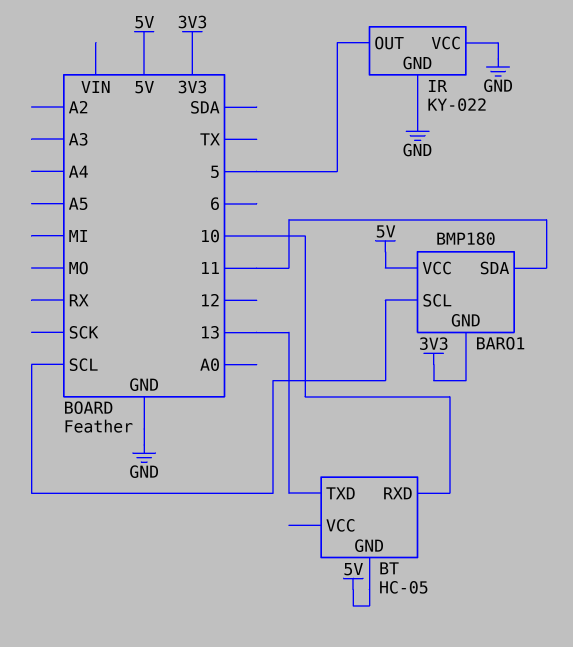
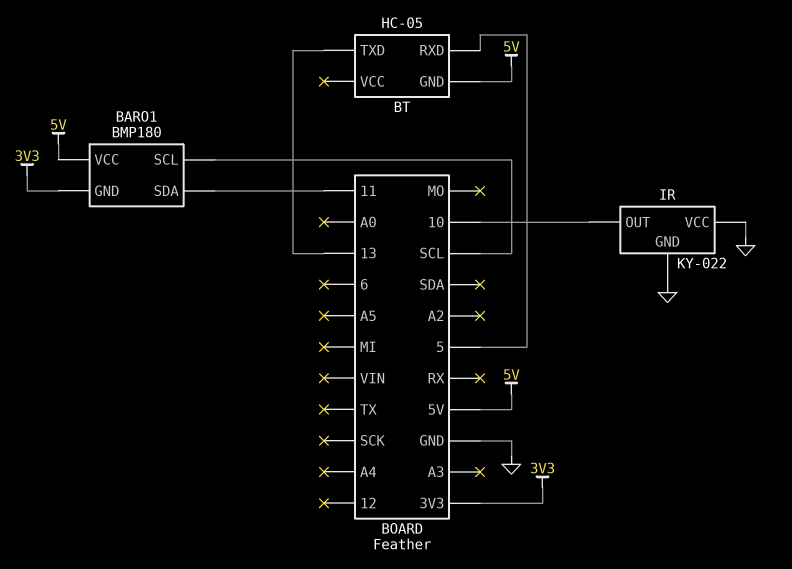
BT pin RXD: 10 -> 5
IR pin OUT: 5 -> 10

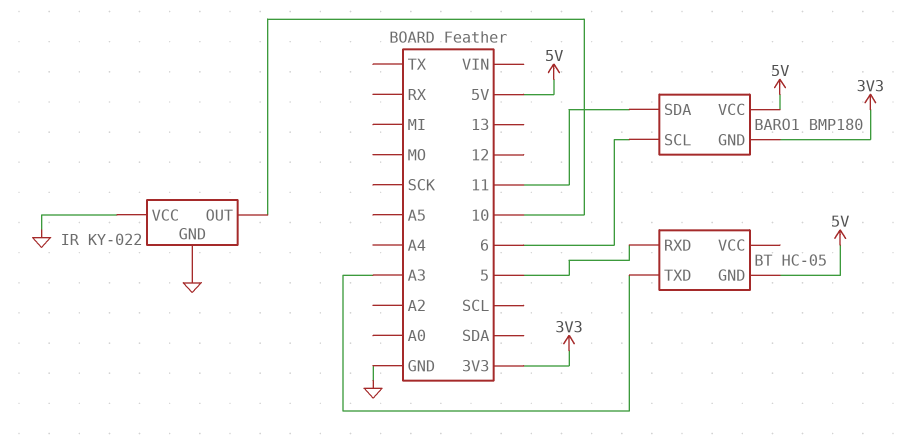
BARO1 pin SCL: SCL -> 6
BT pin TXD: 13 -> A3

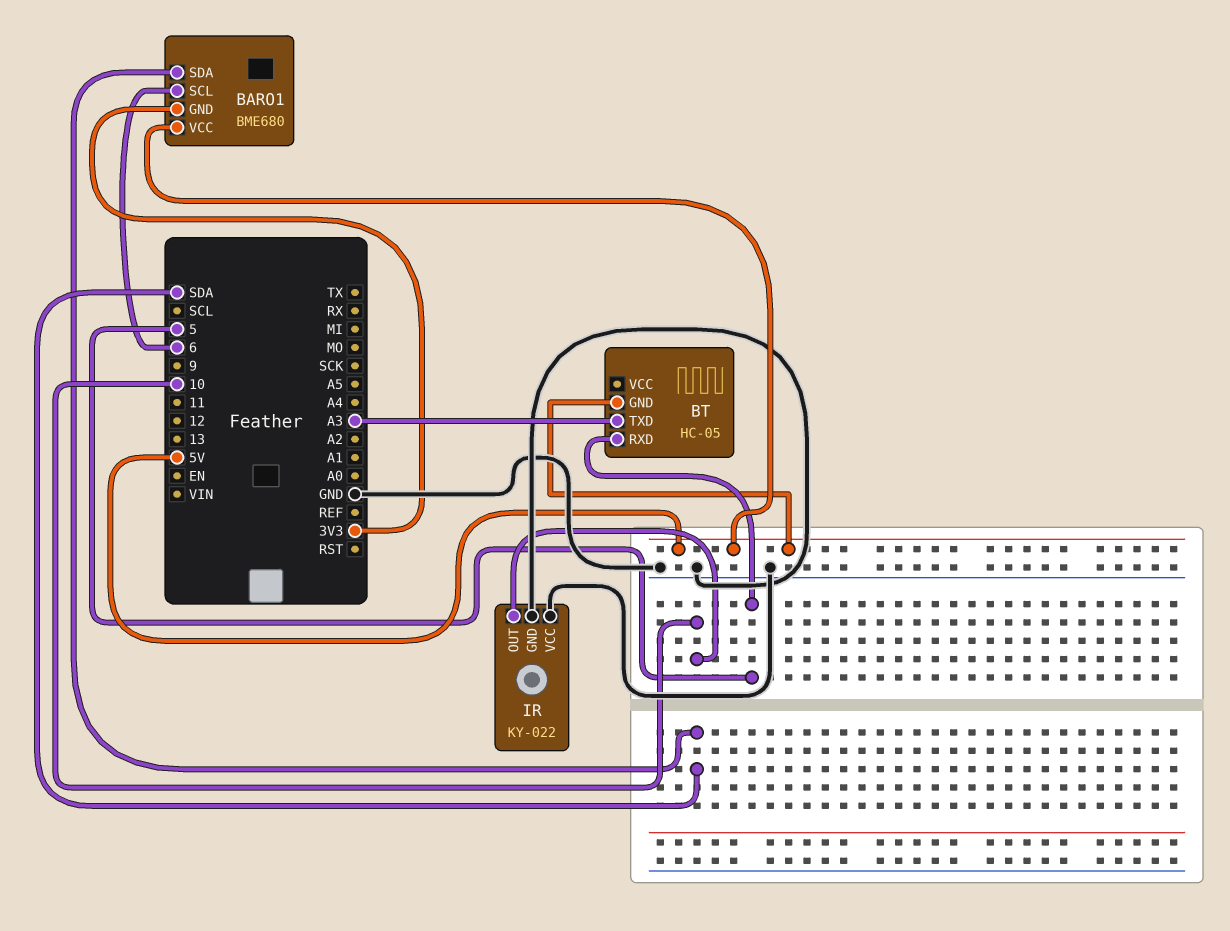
BARO1: BMP180 -> BME680
BARO1 pin SDA: 11 -> SDA

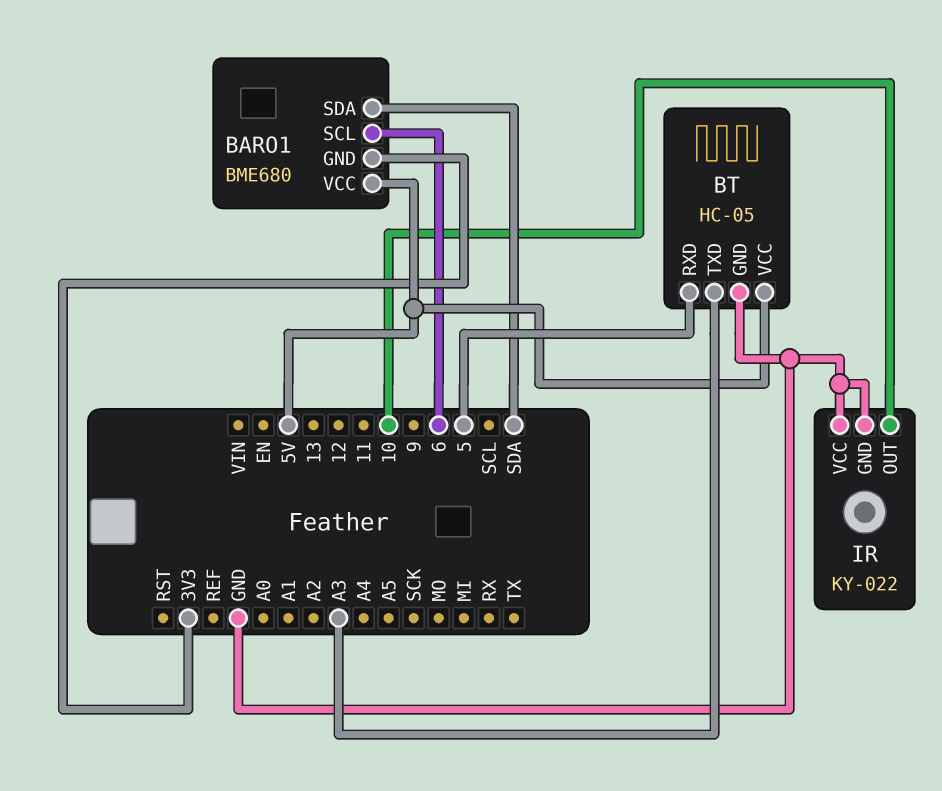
BT pin GND: 5V -> GND
BT pin VCC: none -> 5V

